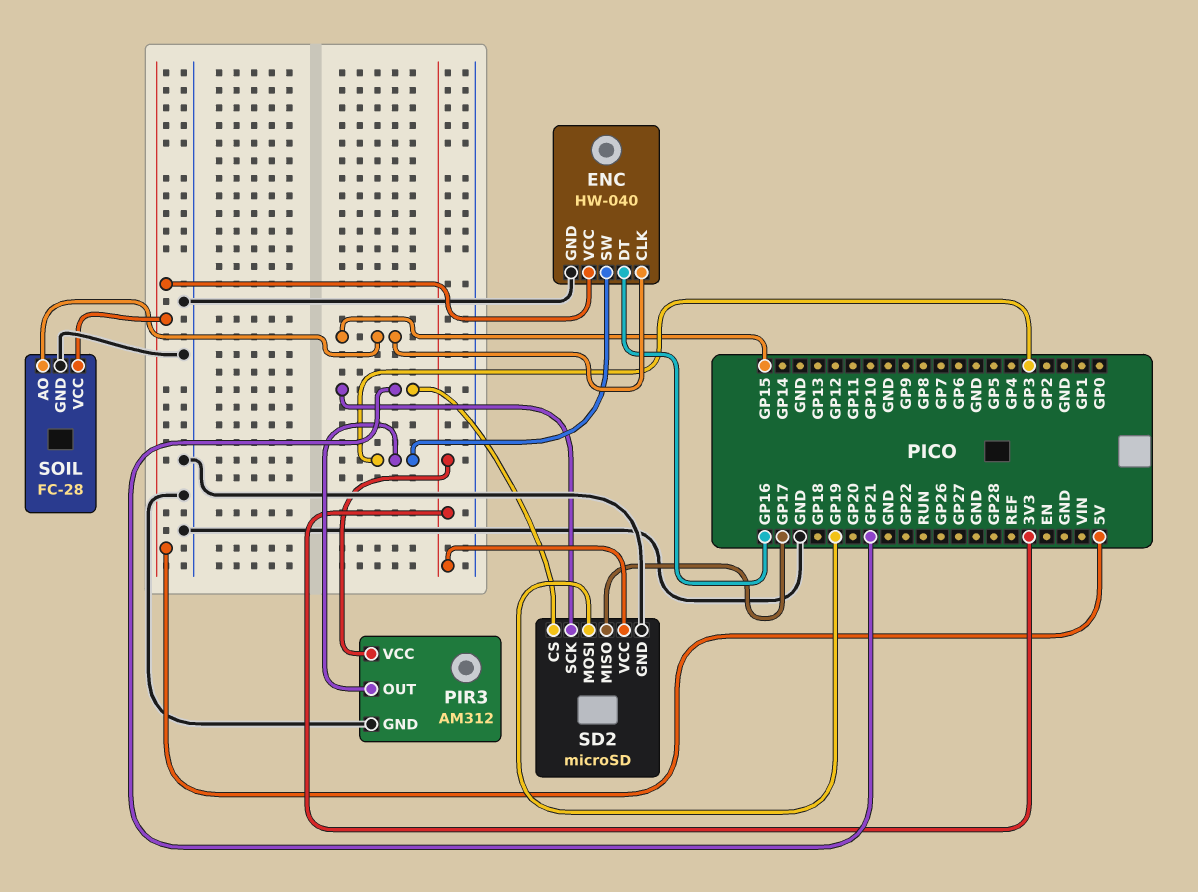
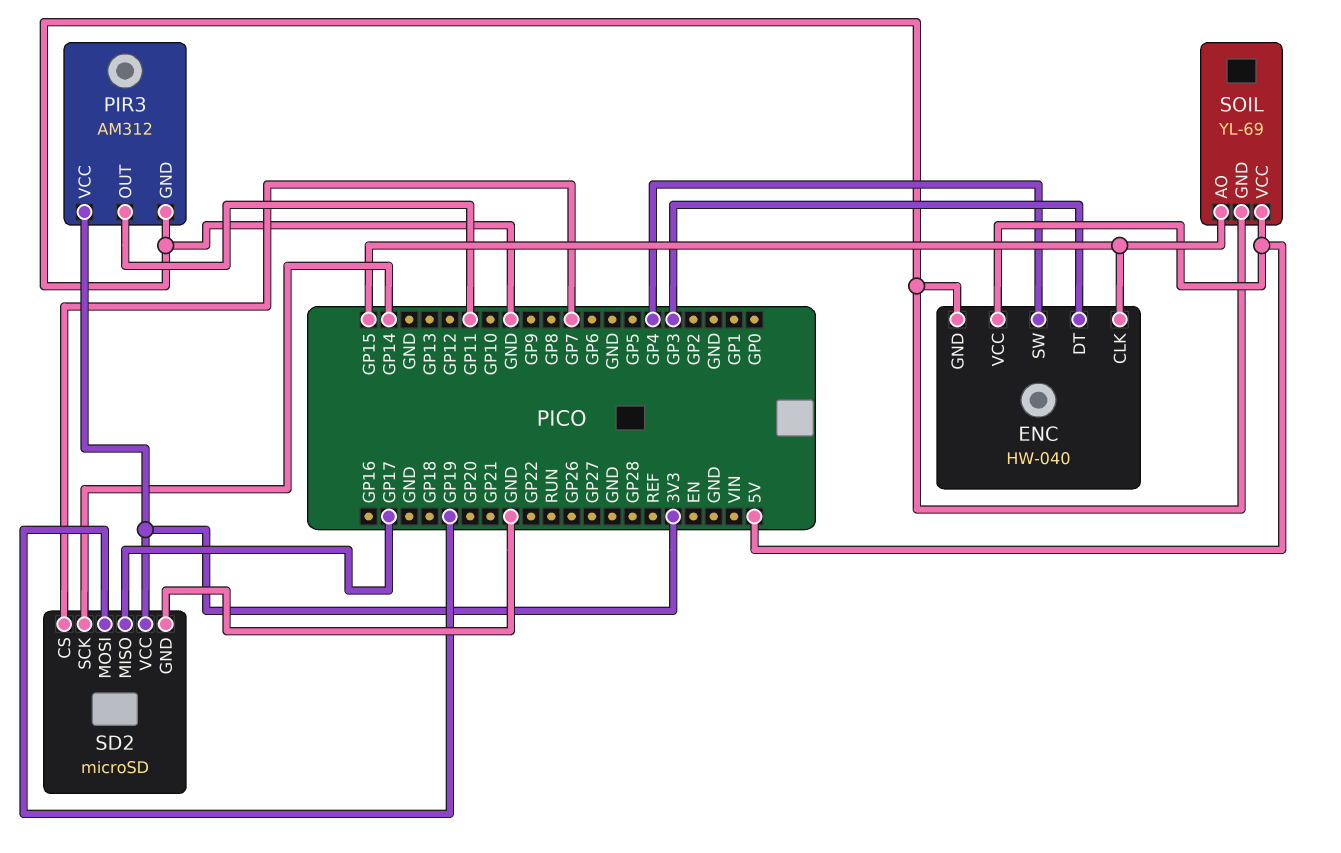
ENC pin DT: GP16 -> GP3
ENC pin SW: GP3 -> GP4
PIR3 pin OUT: GP3 -> GP11
SD2 pin CS: GP21 -> GP7
SD2 pin SCK: GP21 -> GP14
SOIL: FC-28 -> YL-69

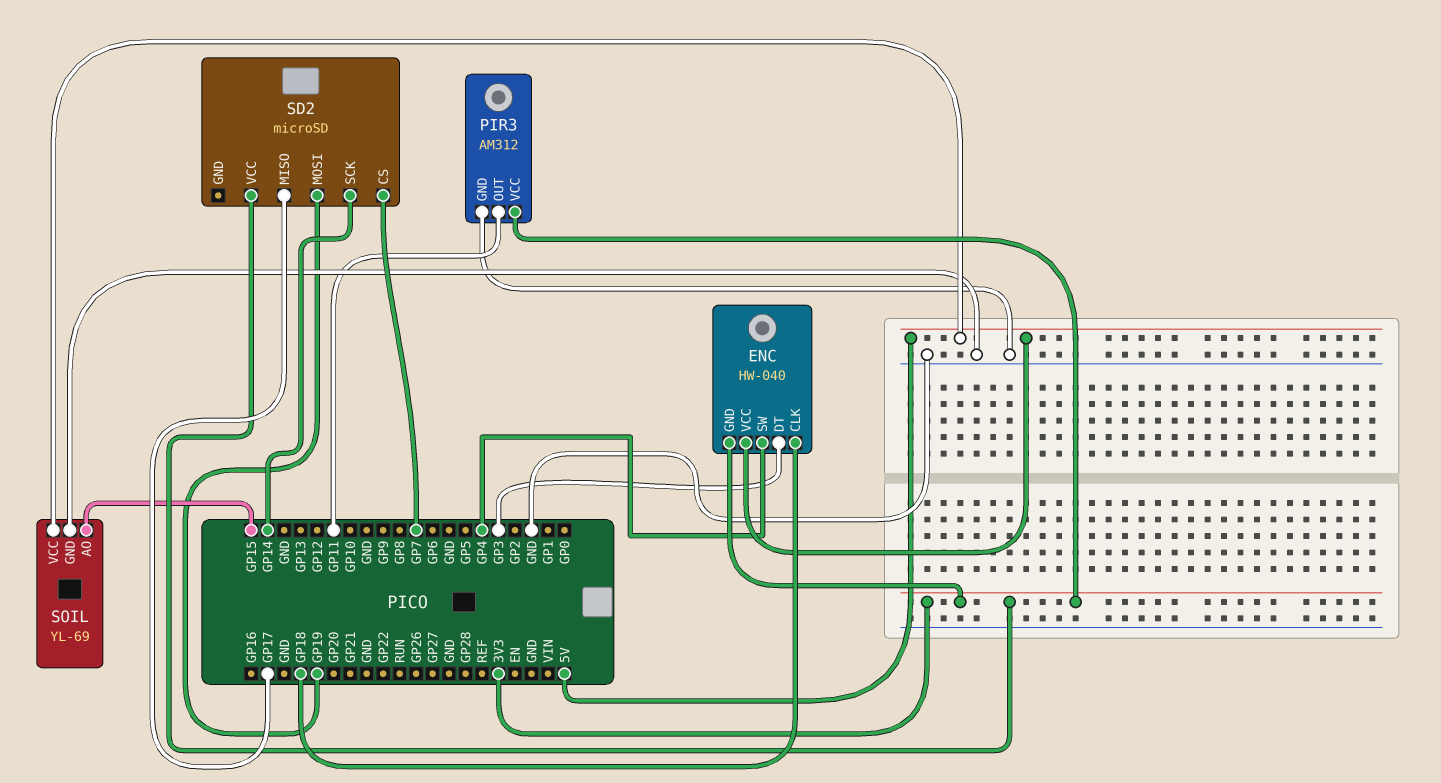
ENC pin CLK: GP15 -> GP18
ENC pin GND: GND -> 3V3
SD2 pin GND: GND -> none

